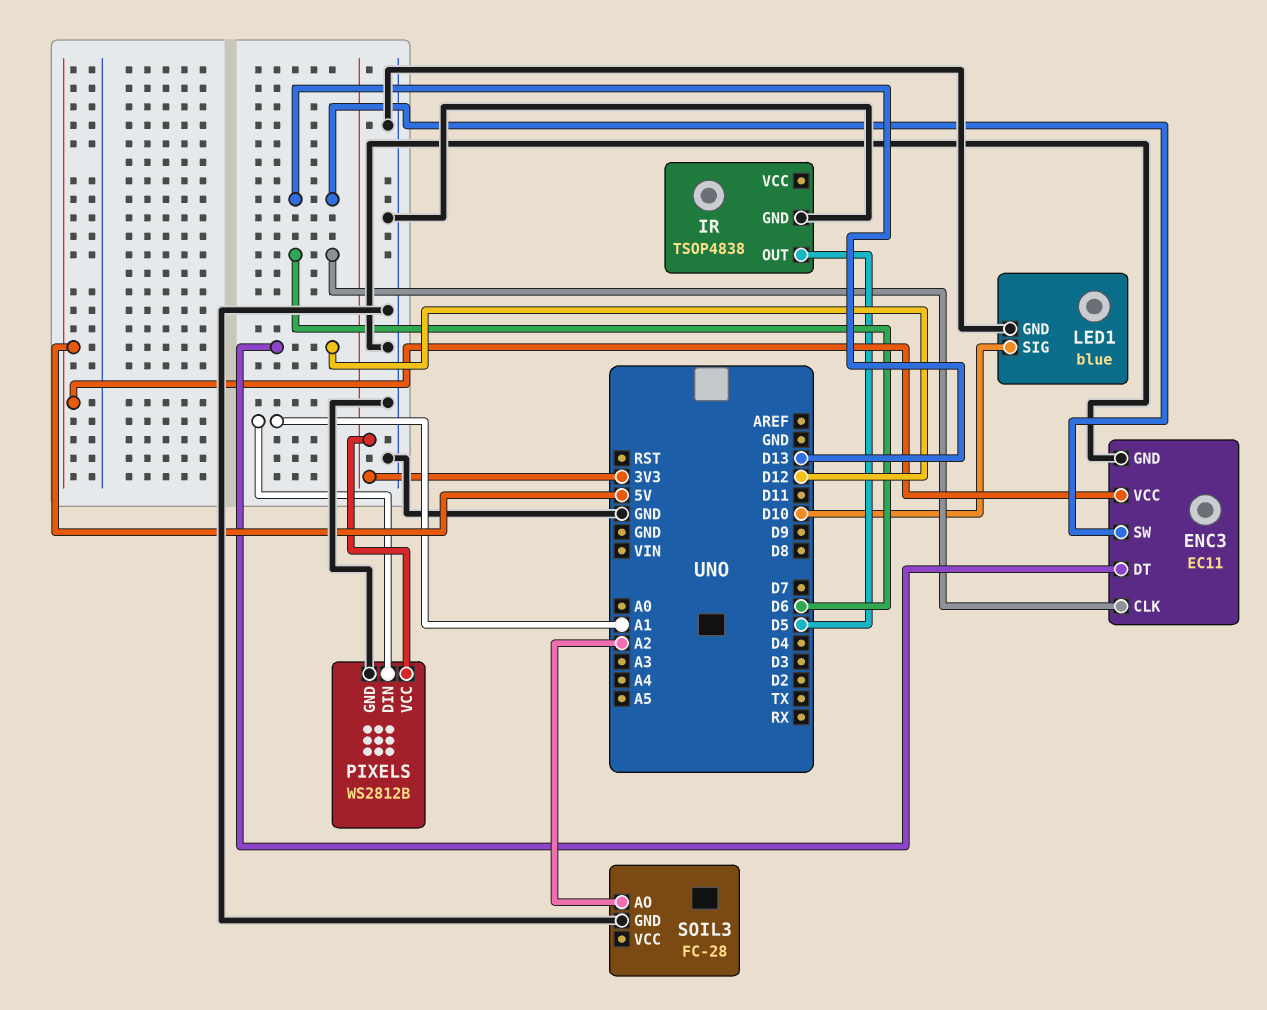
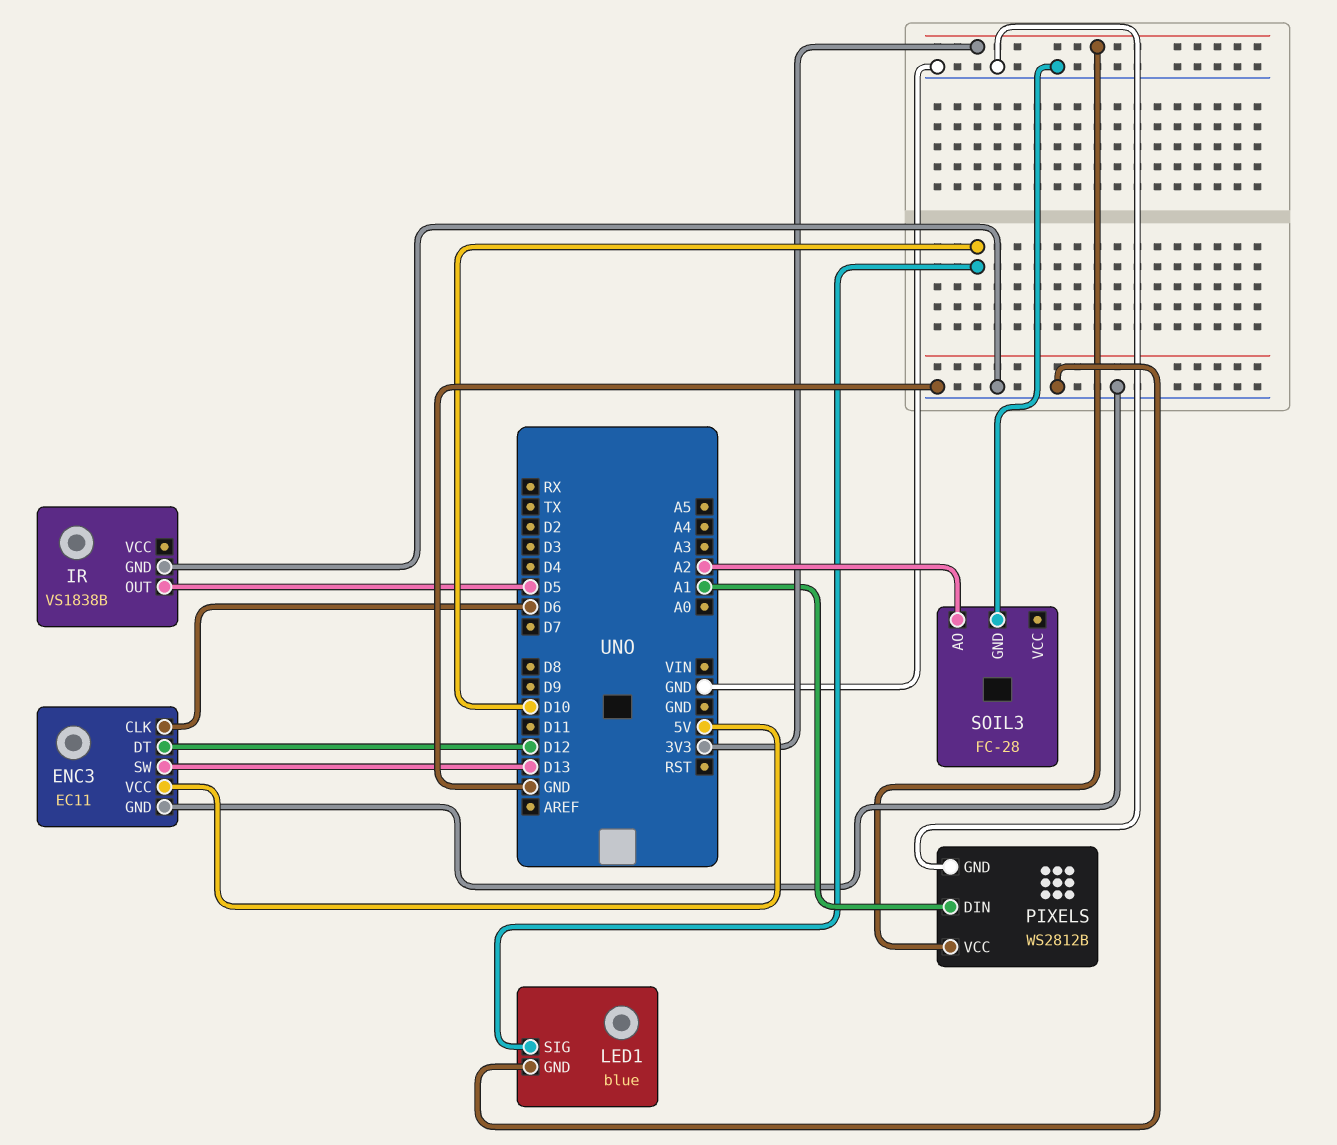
IR: TSOP4838 -> VS1838B

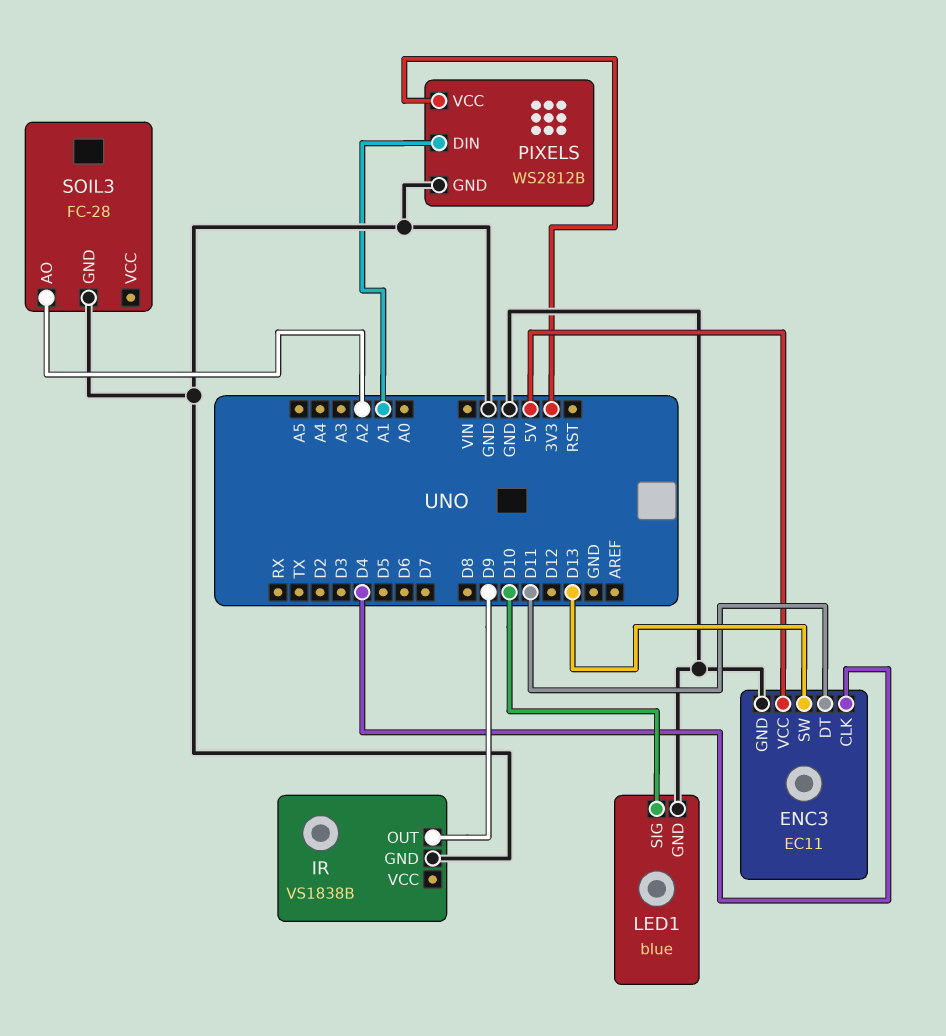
ENC3 pin CLK: D6 -> D4
ENC3 pin DT: D12 -> D11
IR pin OUT: D5 -> D9

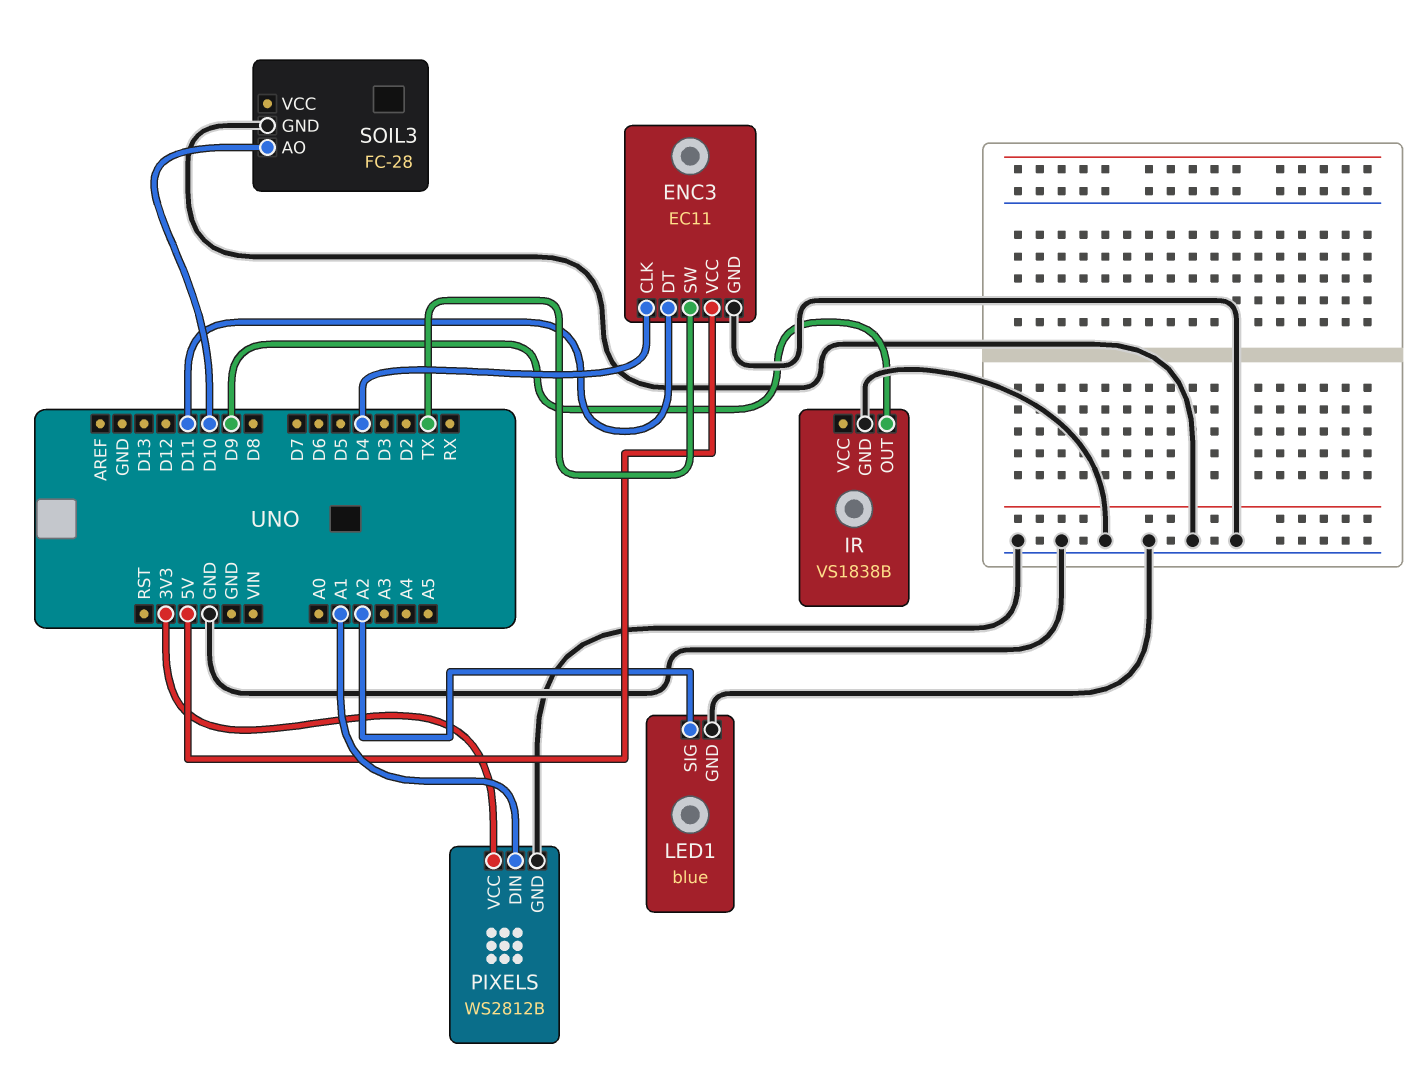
ENC3 pin SW: D13 -> TX
LED1 pin SIG: D10 -> A2
SOIL3 pin AO: A2 -> D10

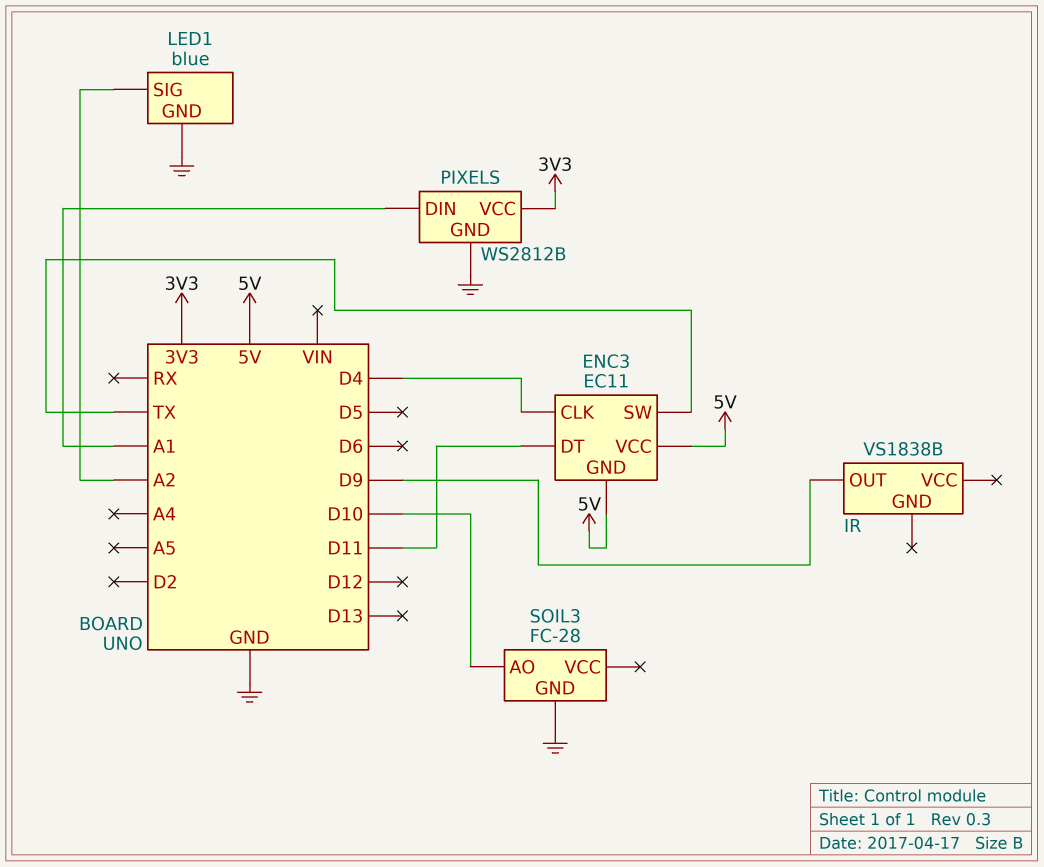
ENC3 pin GND: GND -> 5V
IR pin GND: GND -> none

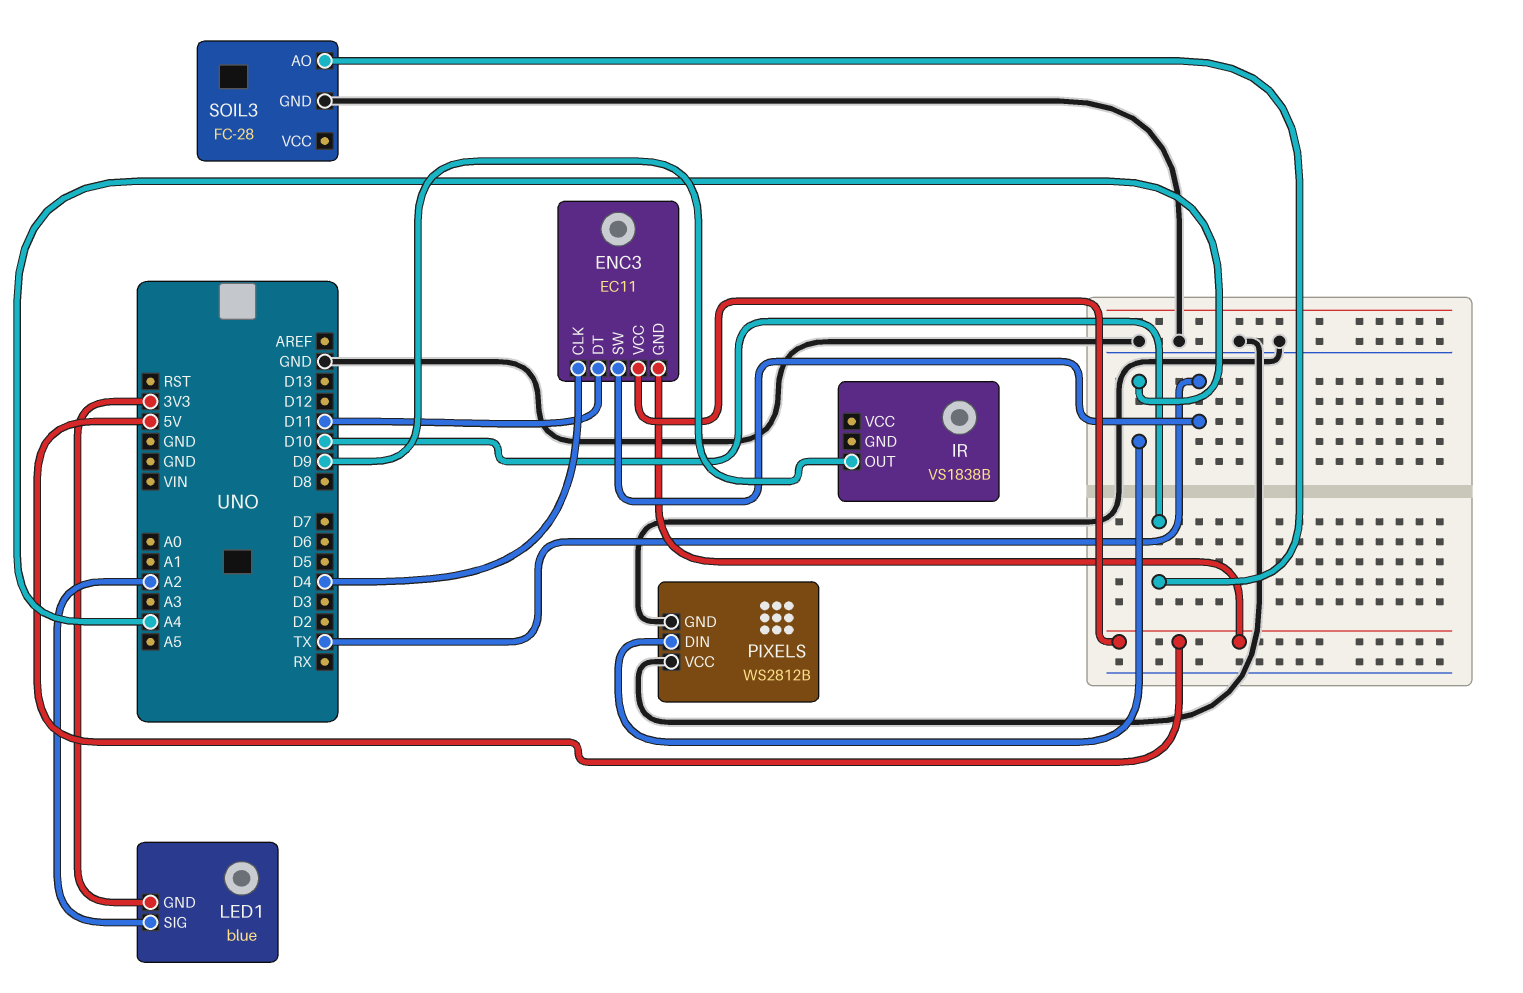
LED1 pin GND: GND -> 3V3
PIXELS pin DIN: A1 -> A4
PIXELS pin VCC: 3V3 -> GND

